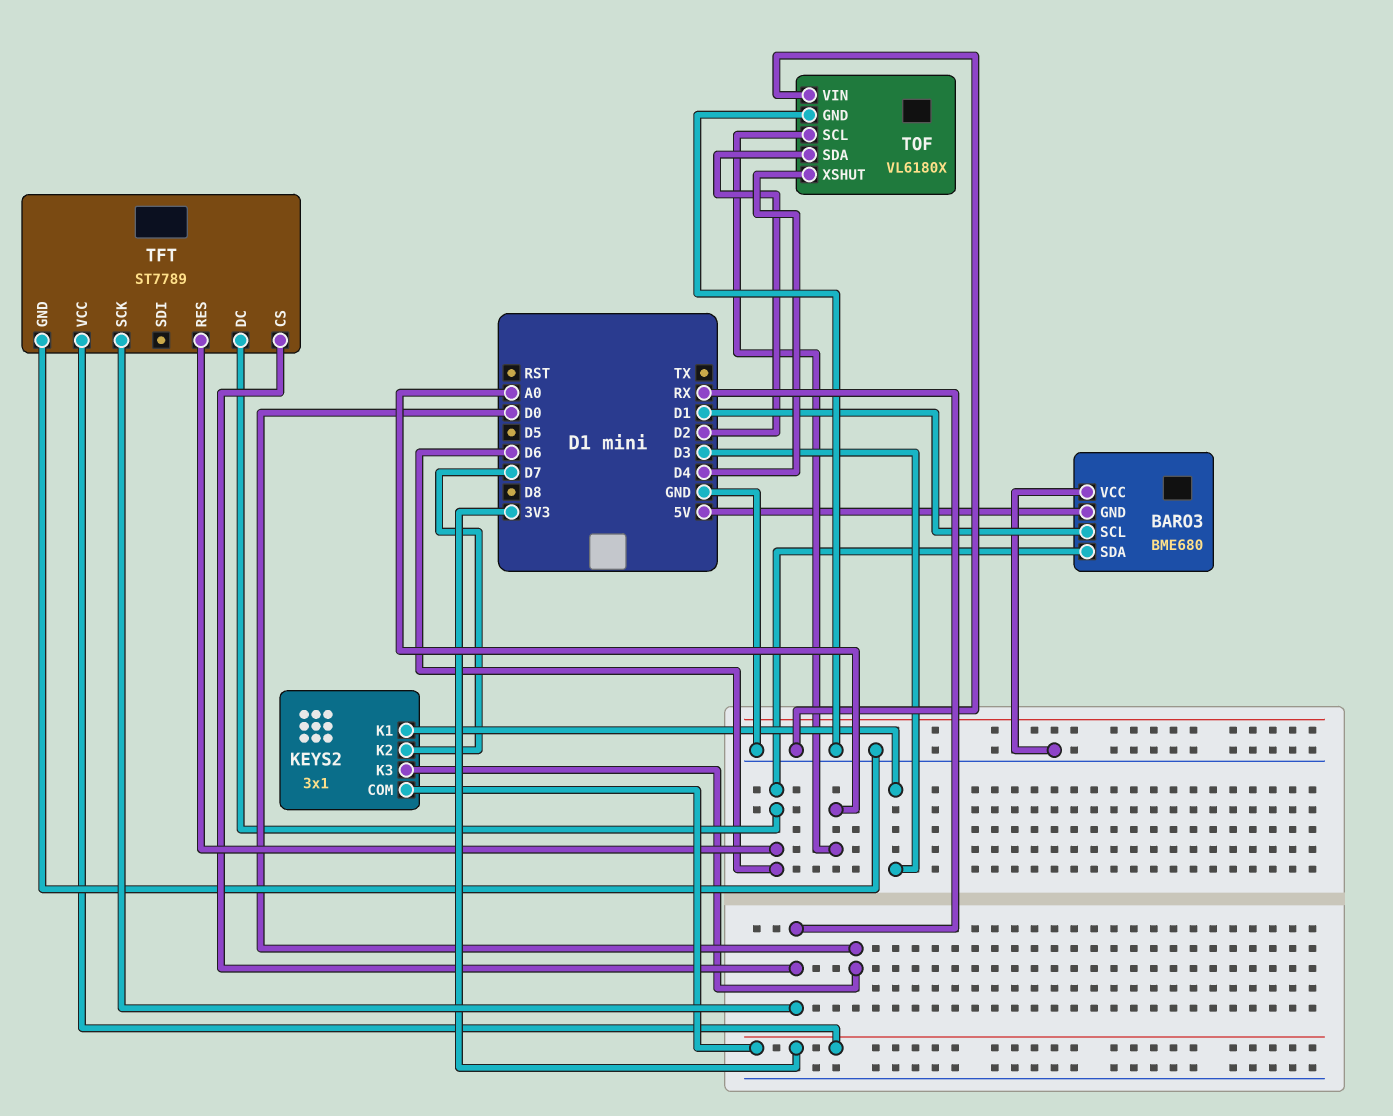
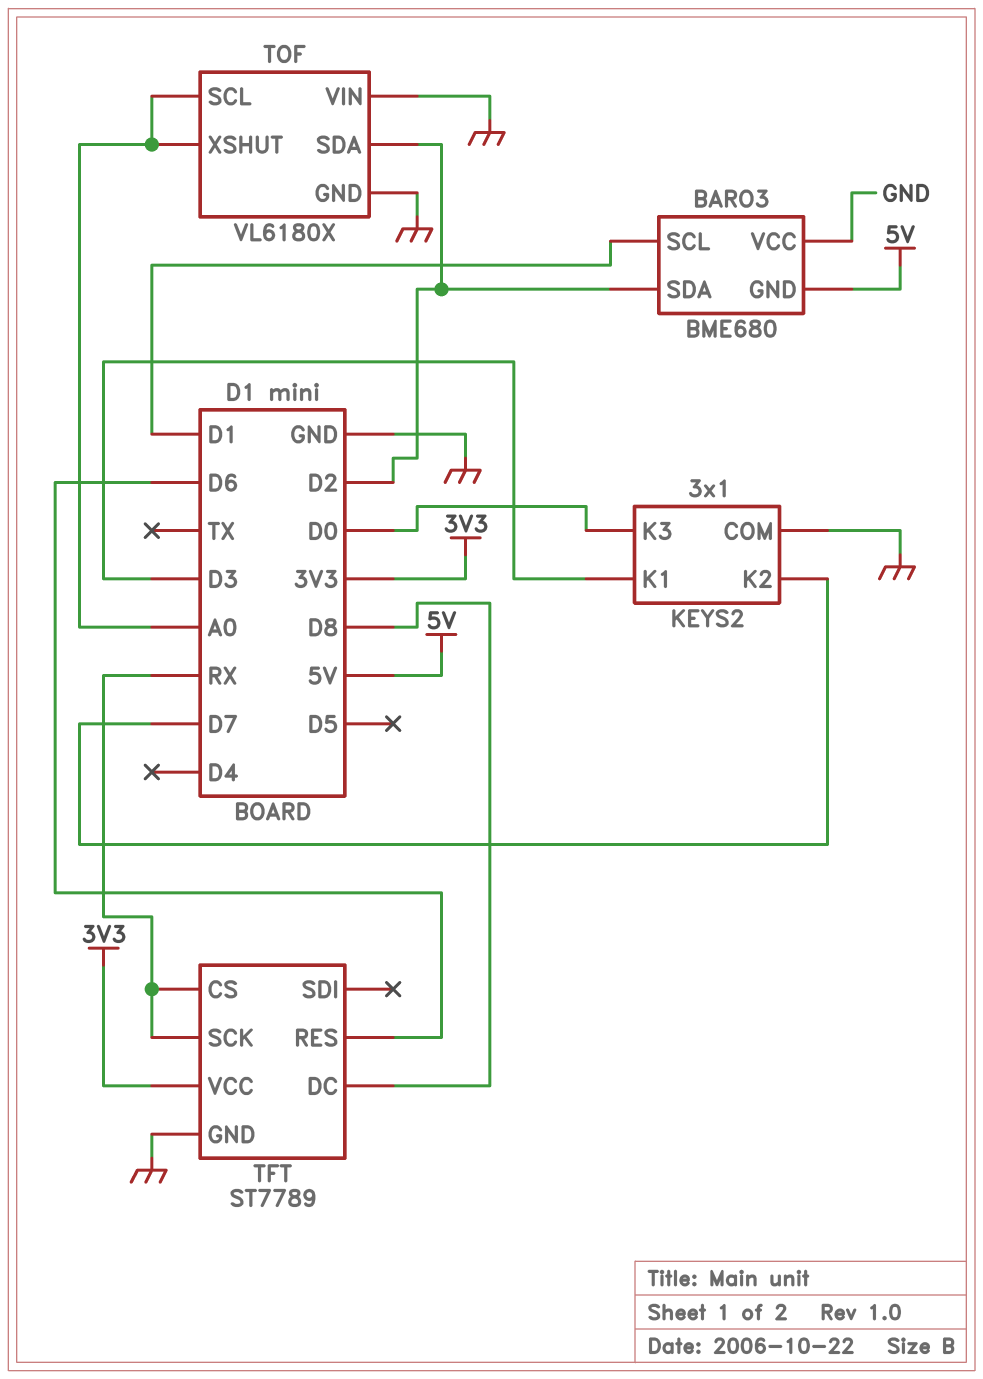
BARO3 pin SDA: D6 -> D2
KEYS2 pin COM: 3V3 -> GND
TFT pin DC: D6 -> D8
TOF pin XSHUT: D4 -> A0

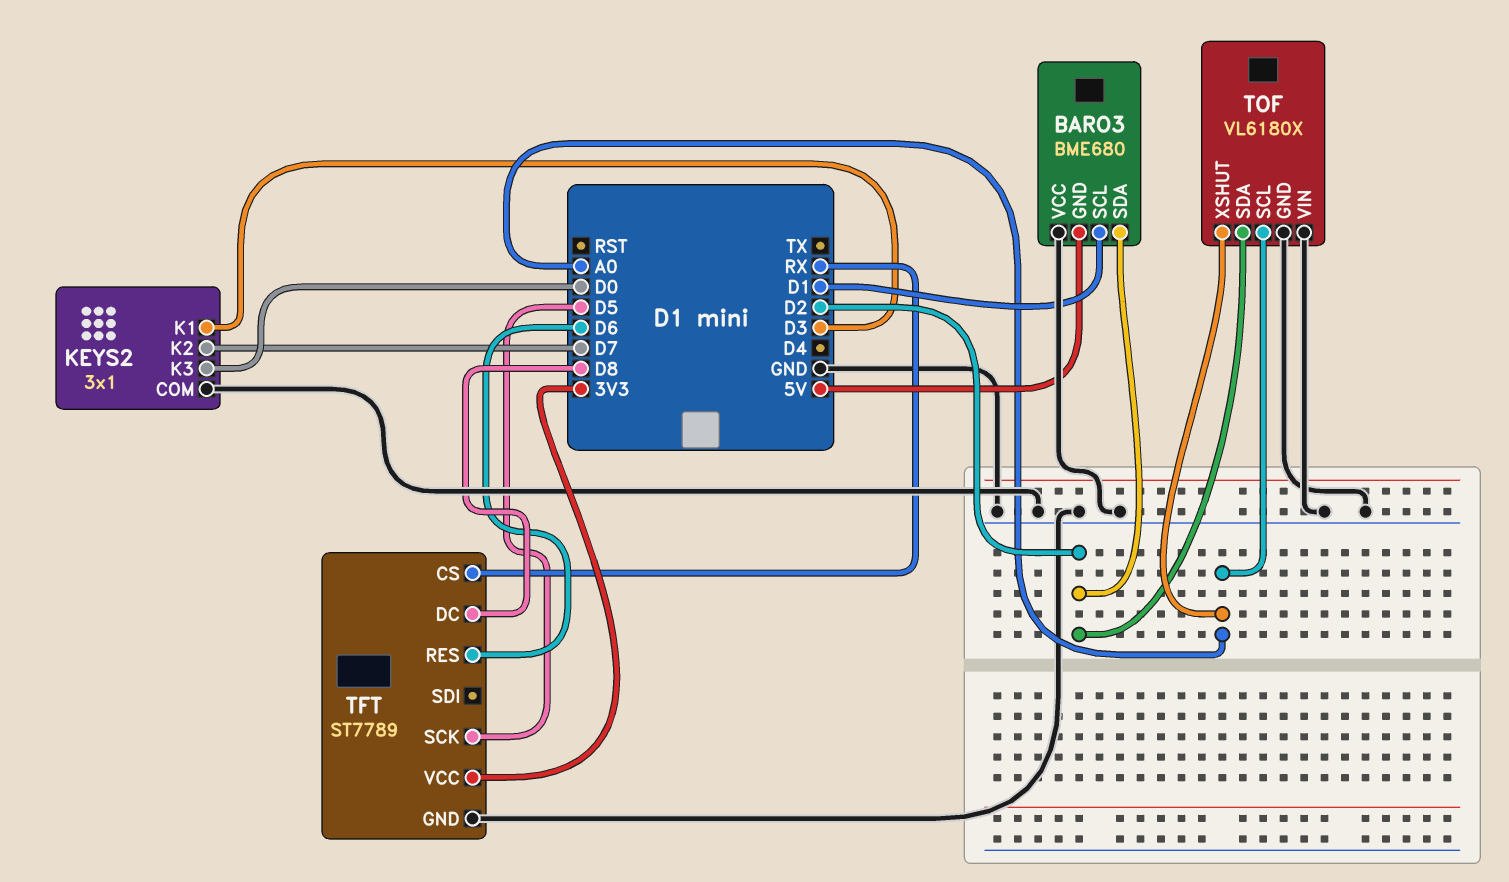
TFT pin SCK: RX -> D5

